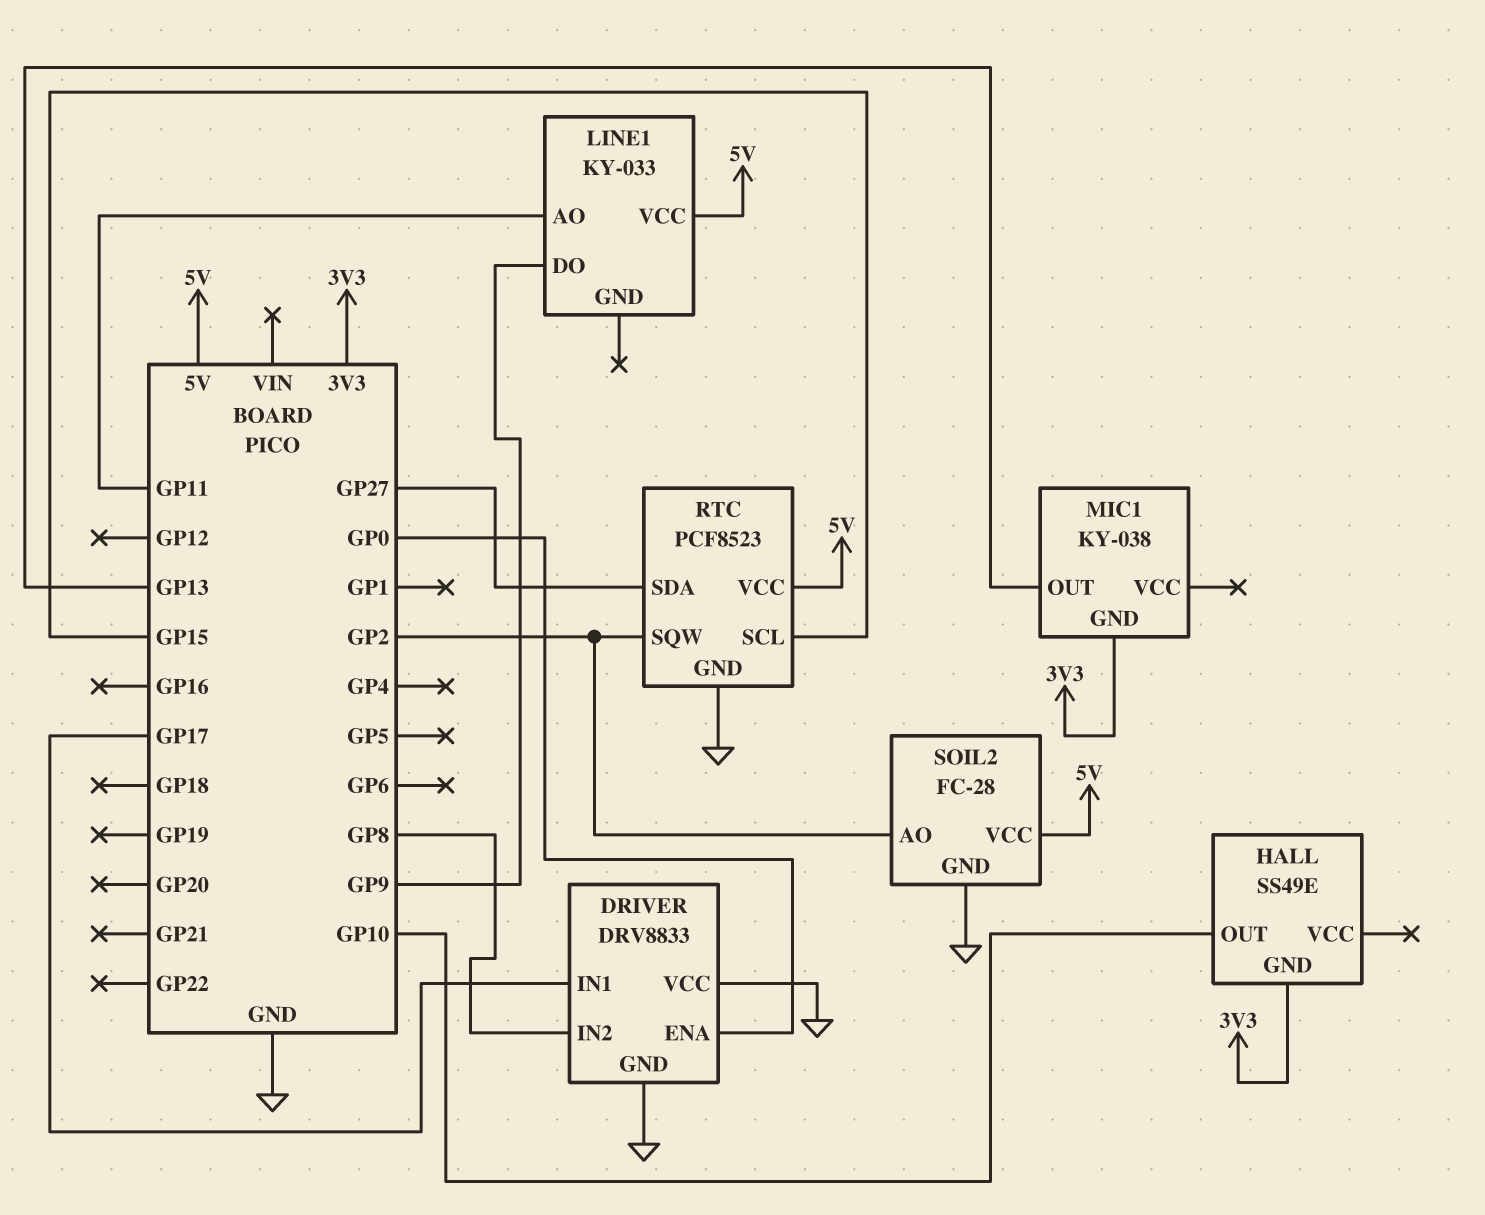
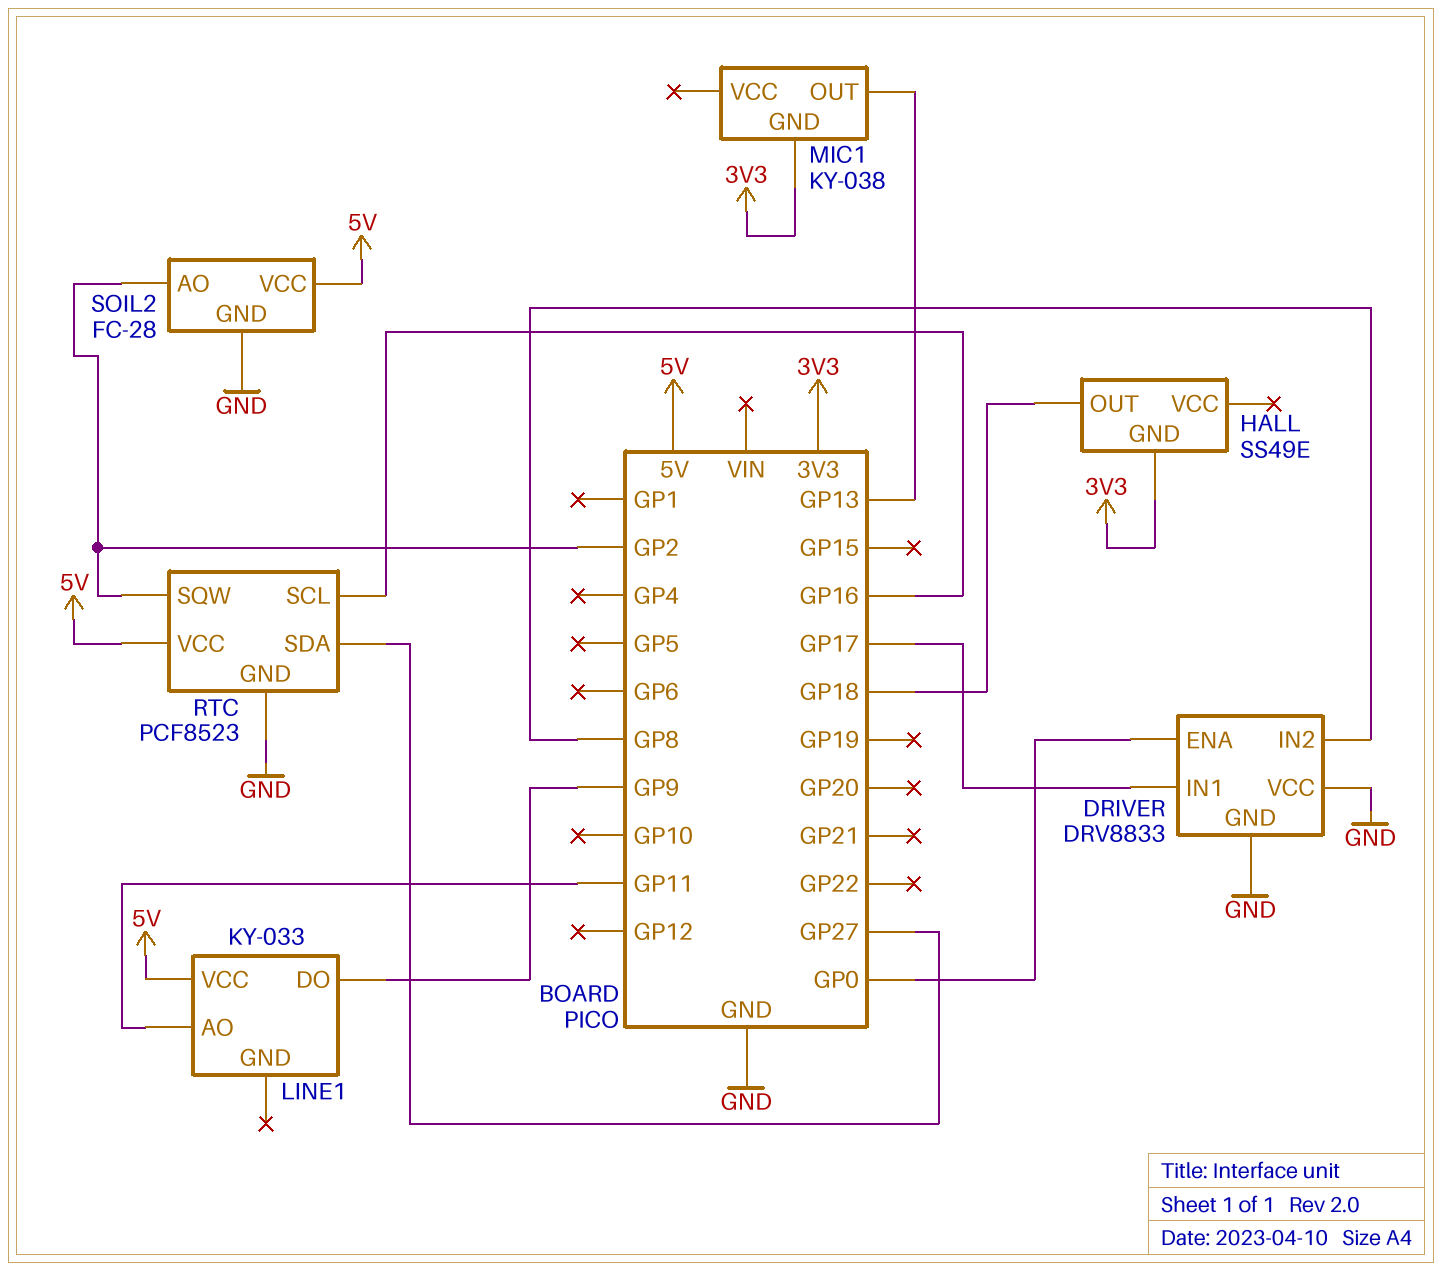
HALL pin OUT: GP10 -> GP18
RTC pin SCL: GP15 -> GP16

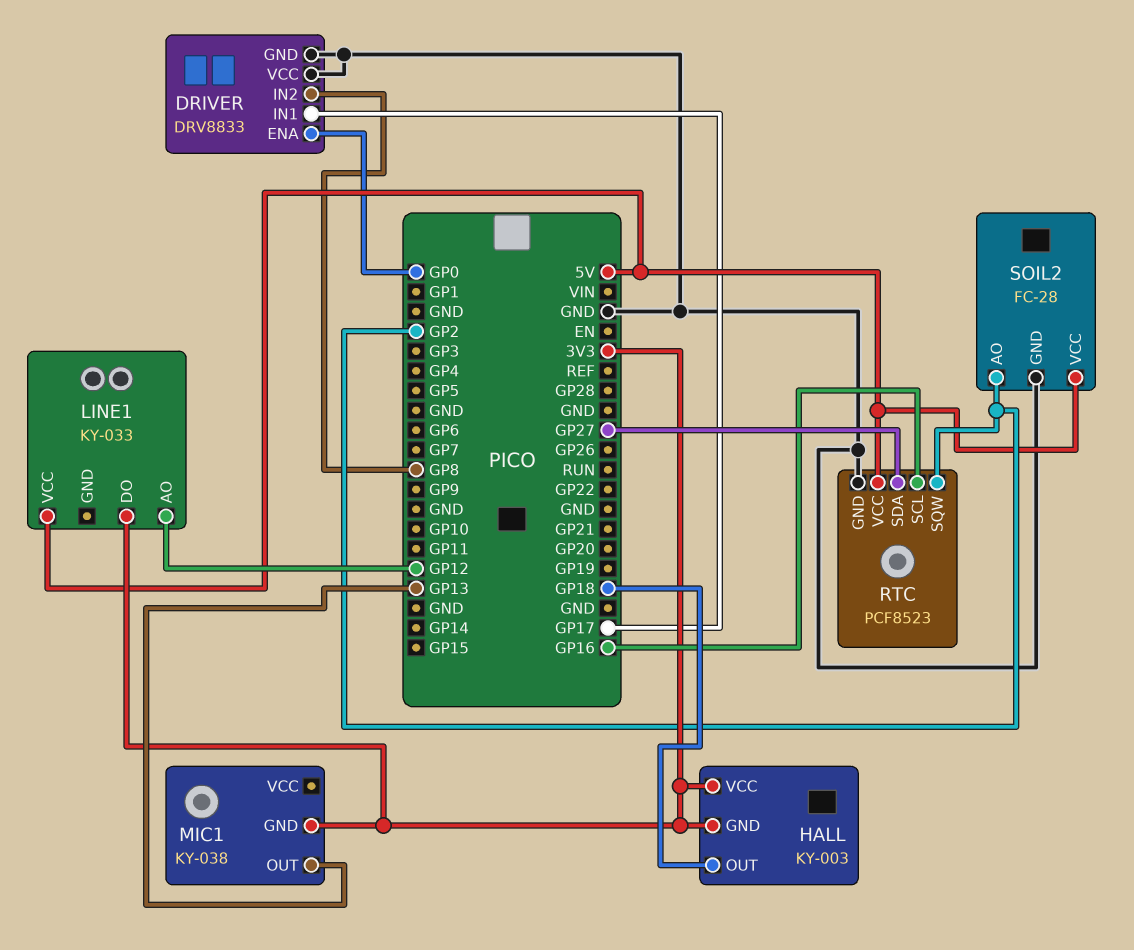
HALL: SS49E -> KY-003
HALL pin VCC: none -> 3V3
LINE1 pin AO: GP11 -> GP12
LINE1 pin DO: GP9 -> 3V3

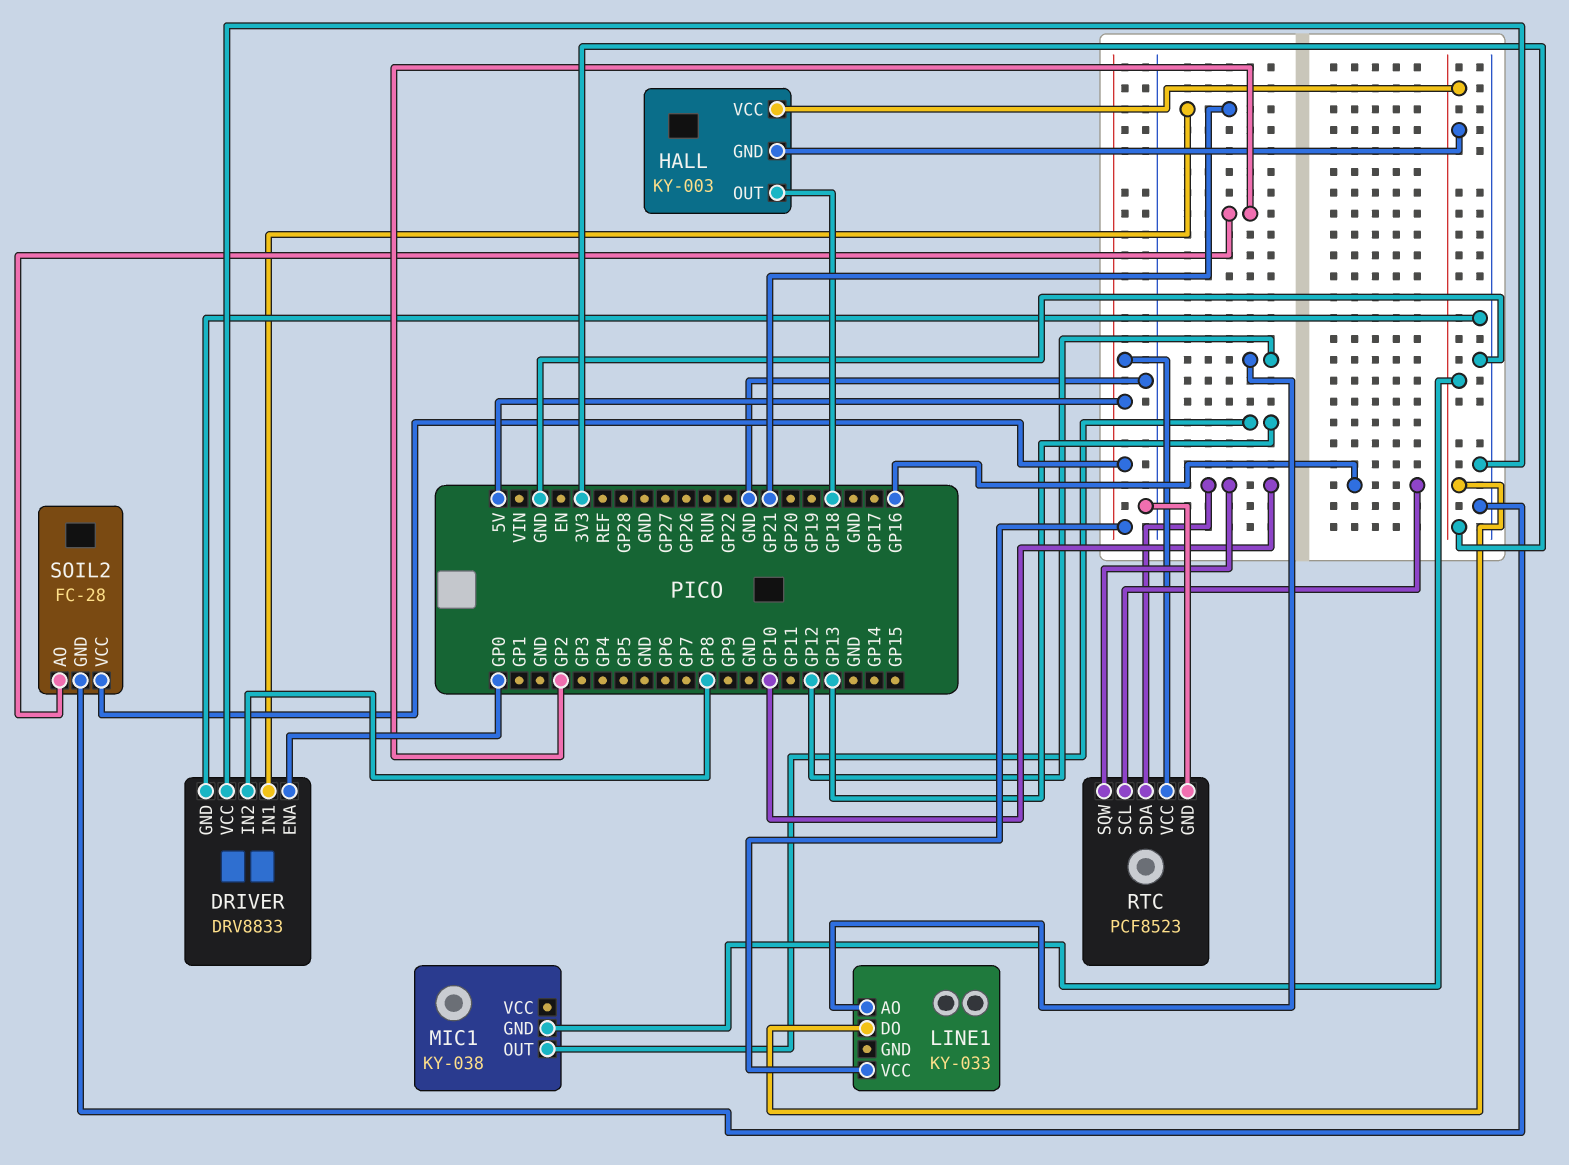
DRIVER pin IN1: GP17 -> GP21
RTC pin SDA: GP27 -> GP10
RTC pin SQW: GP2 -> GP10

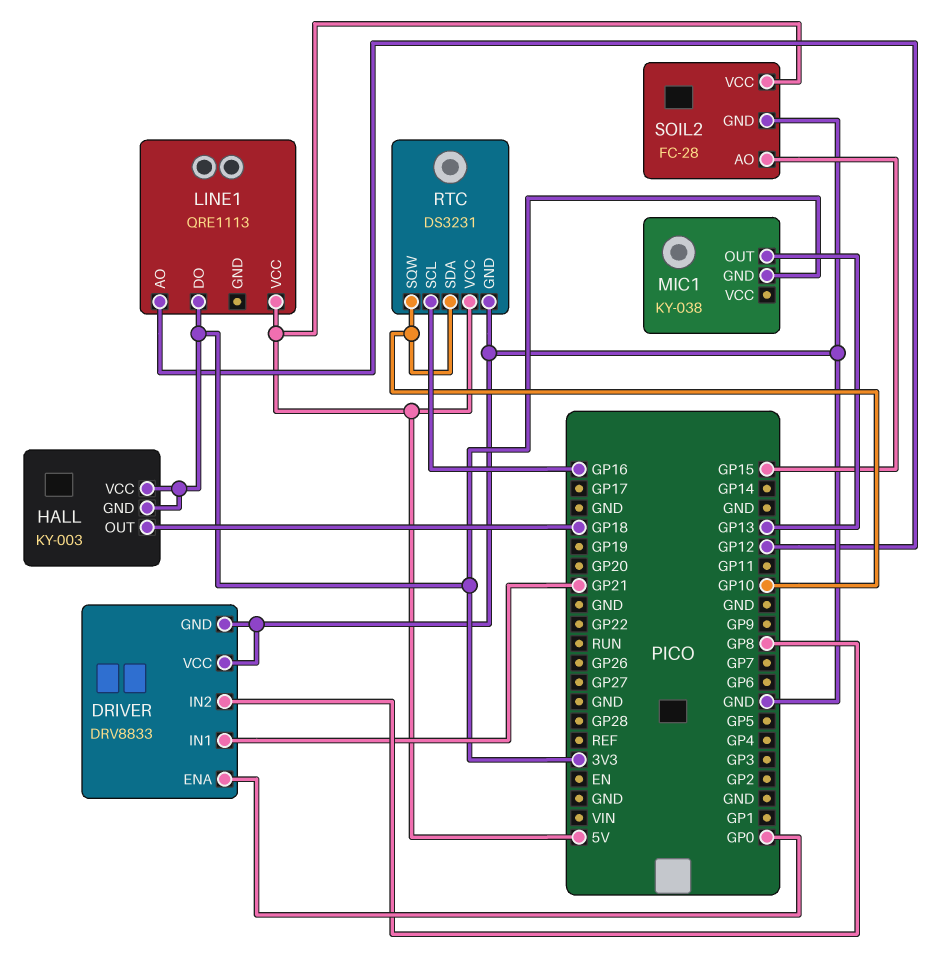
LINE1: KY-033 -> QRE1113
RTC: PCF8523 -> DS3231
SOIL2 pin AO: GP2 -> GP15

